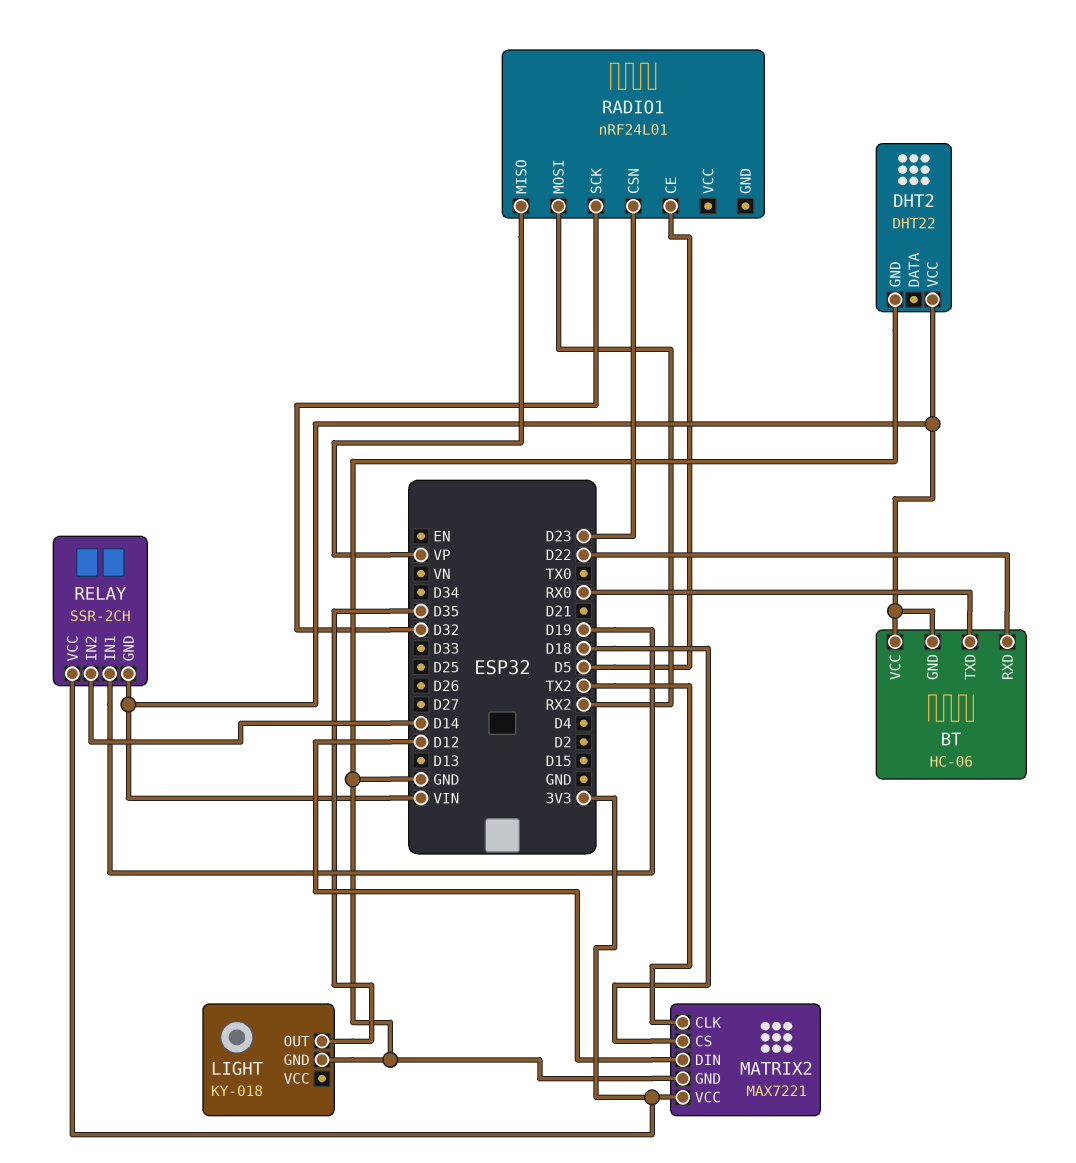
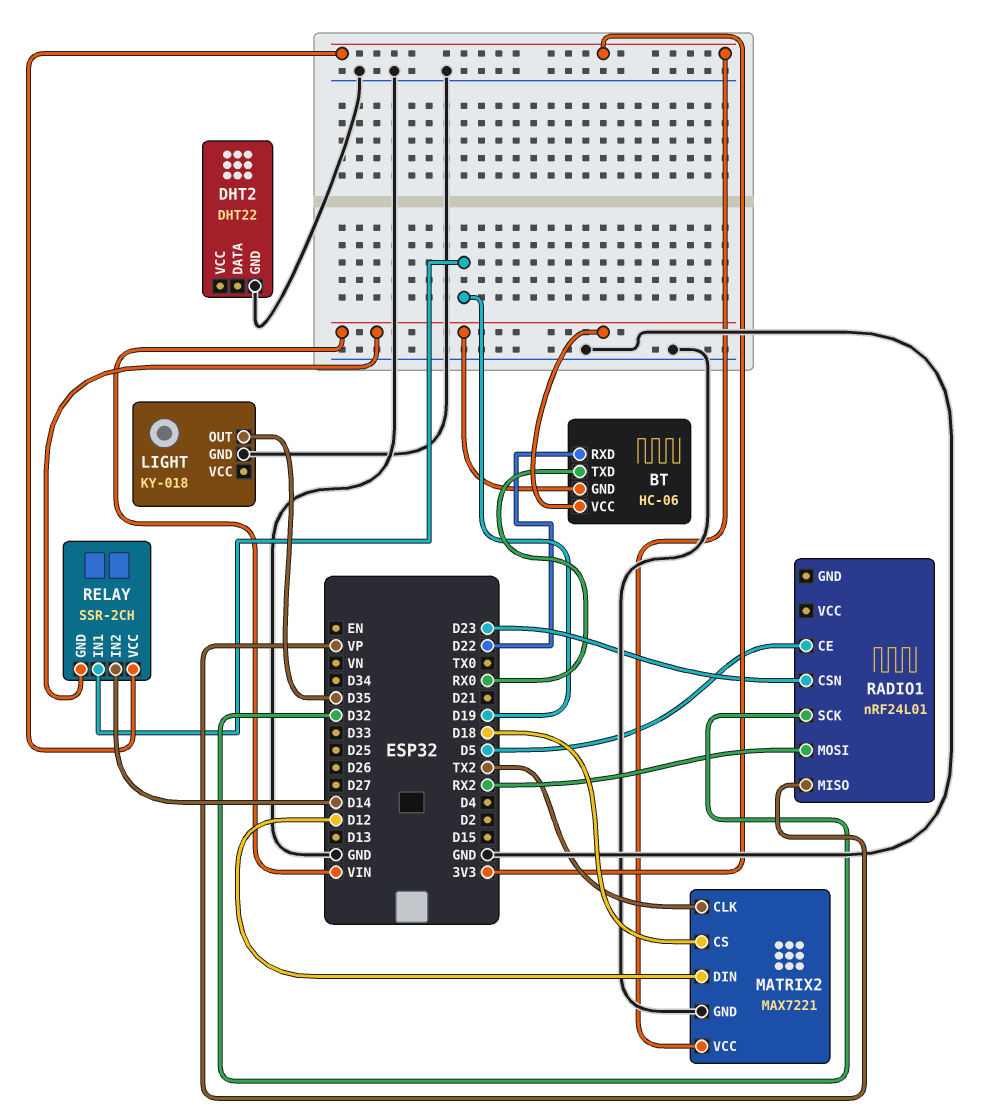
DHT2 pin VCC: VIN -> none

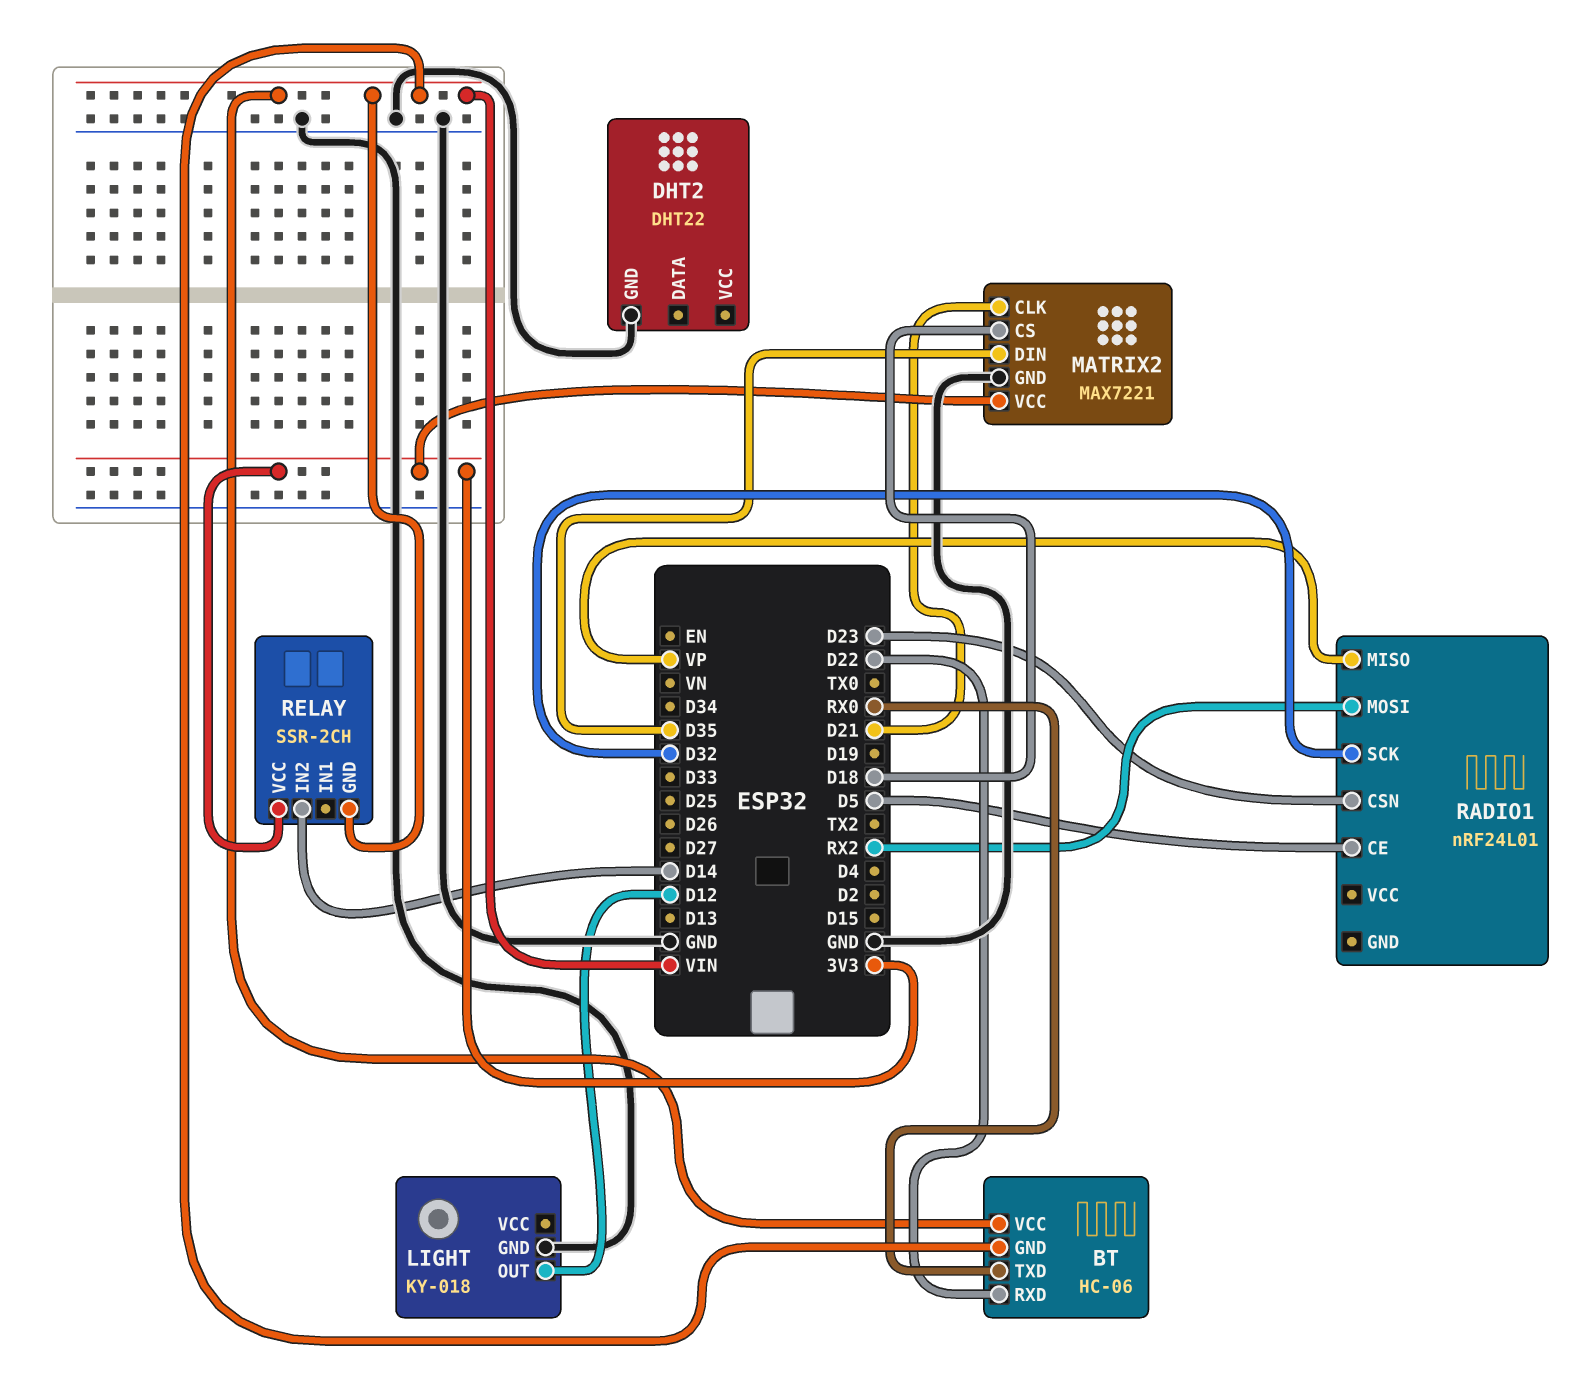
LIGHT pin OUT: D35 -> D12
MATRIX2 pin CLK: TX2 -> D21
MATRIX2 pin DIN: D12 -> D35
RELAY pin IN1: D19 -> none

